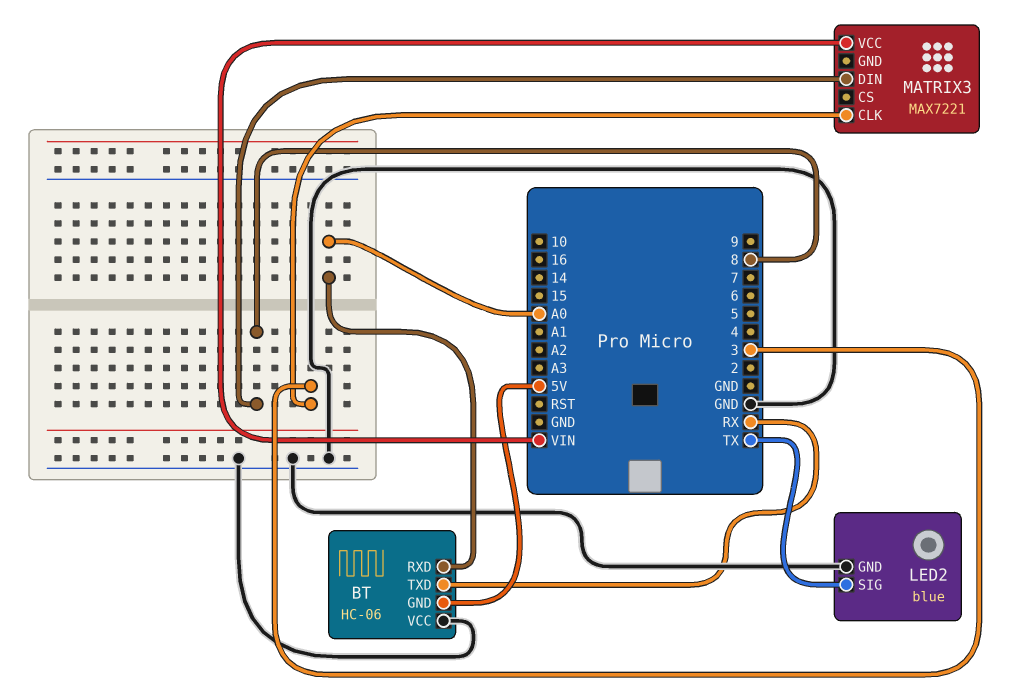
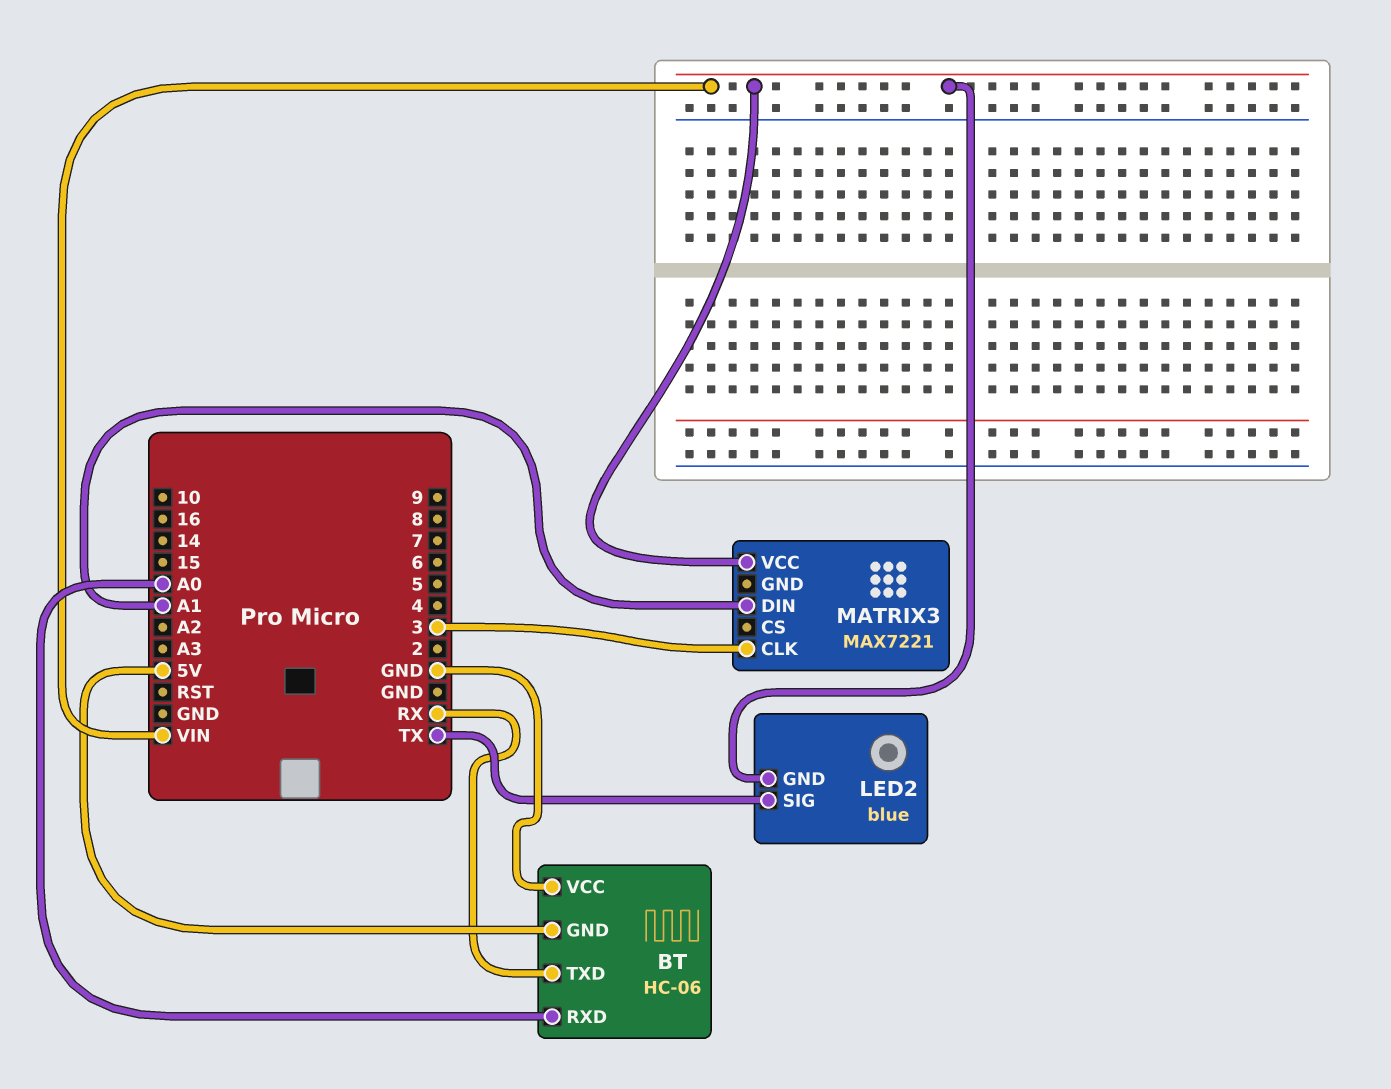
LED2 pin GND: GND -> VIN
MATRIX3 pin DIN: 8 -> A1

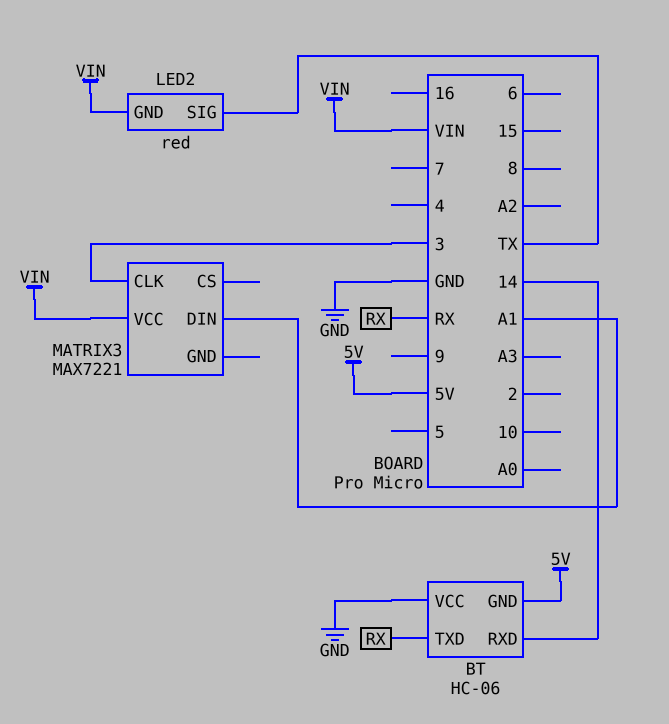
BT pin RXD: A0 -> 14
LED2: blue -> red

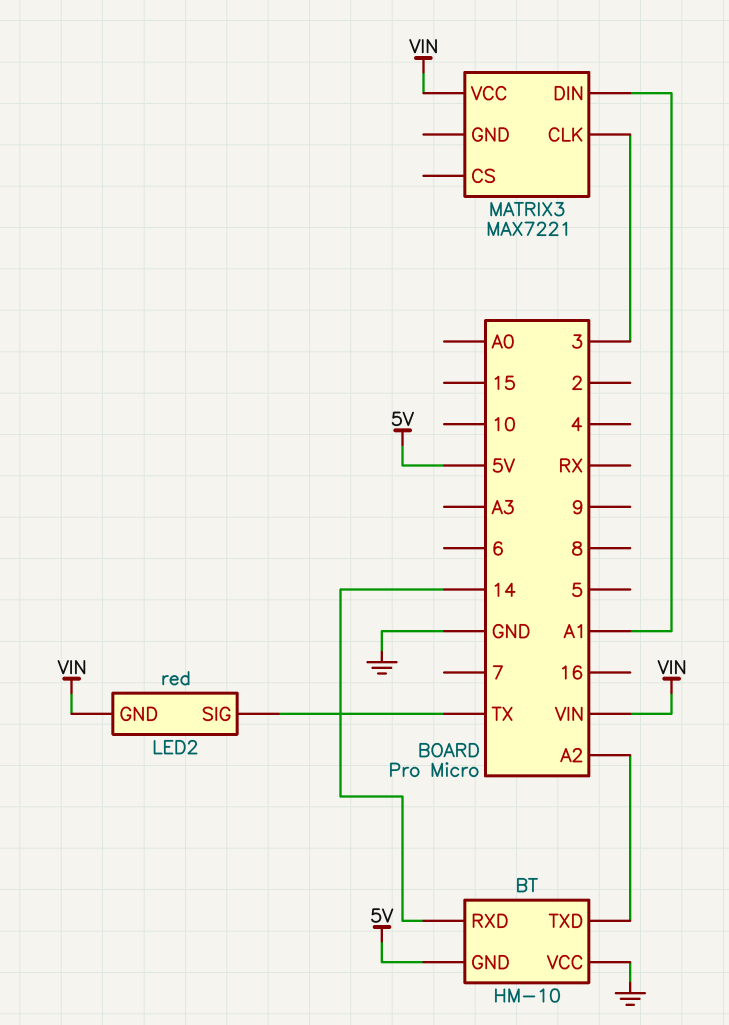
BT: HC-06 -> HM-10
BT pin TXD: RX -> A2

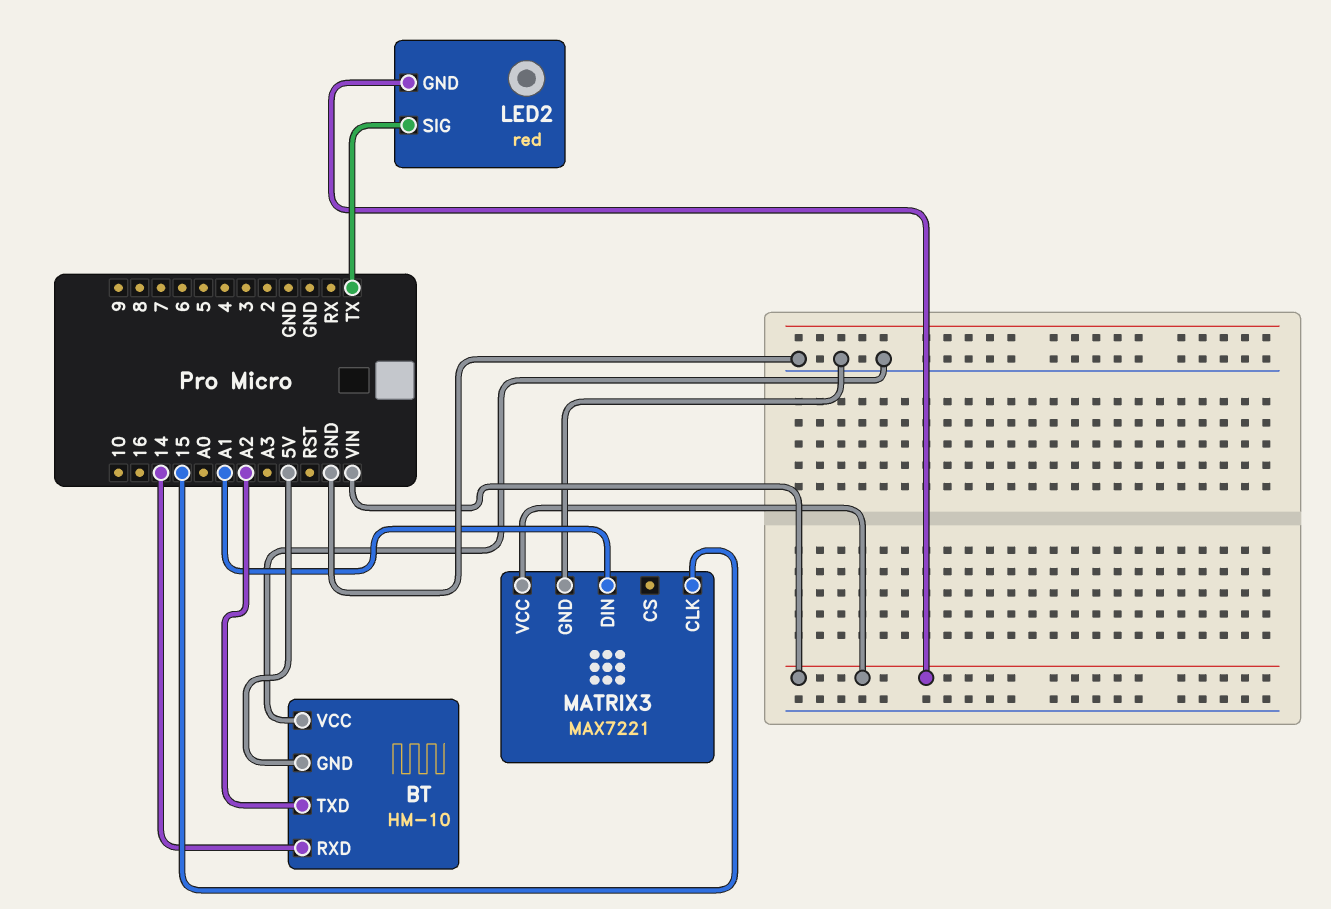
MATRIX3 pin CLK: 3 -> 15
MATRIX3 pin GND: none -> GND

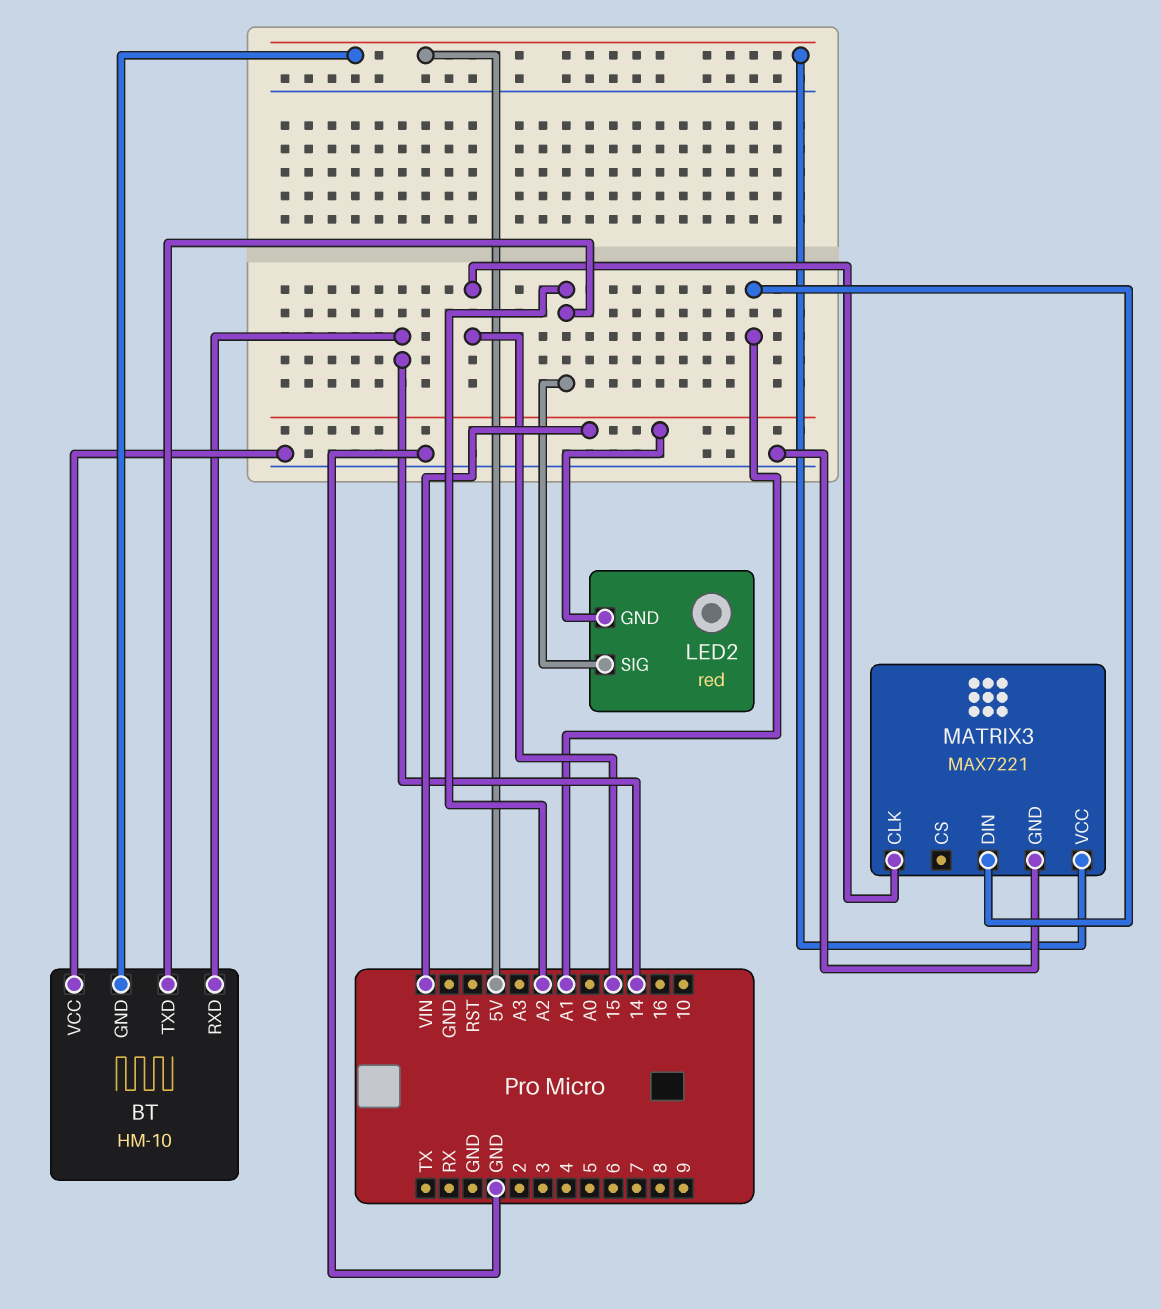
LED2 pin SIG: TX -> A2
MATRIX3 pin VCC: VIN -> 5V

